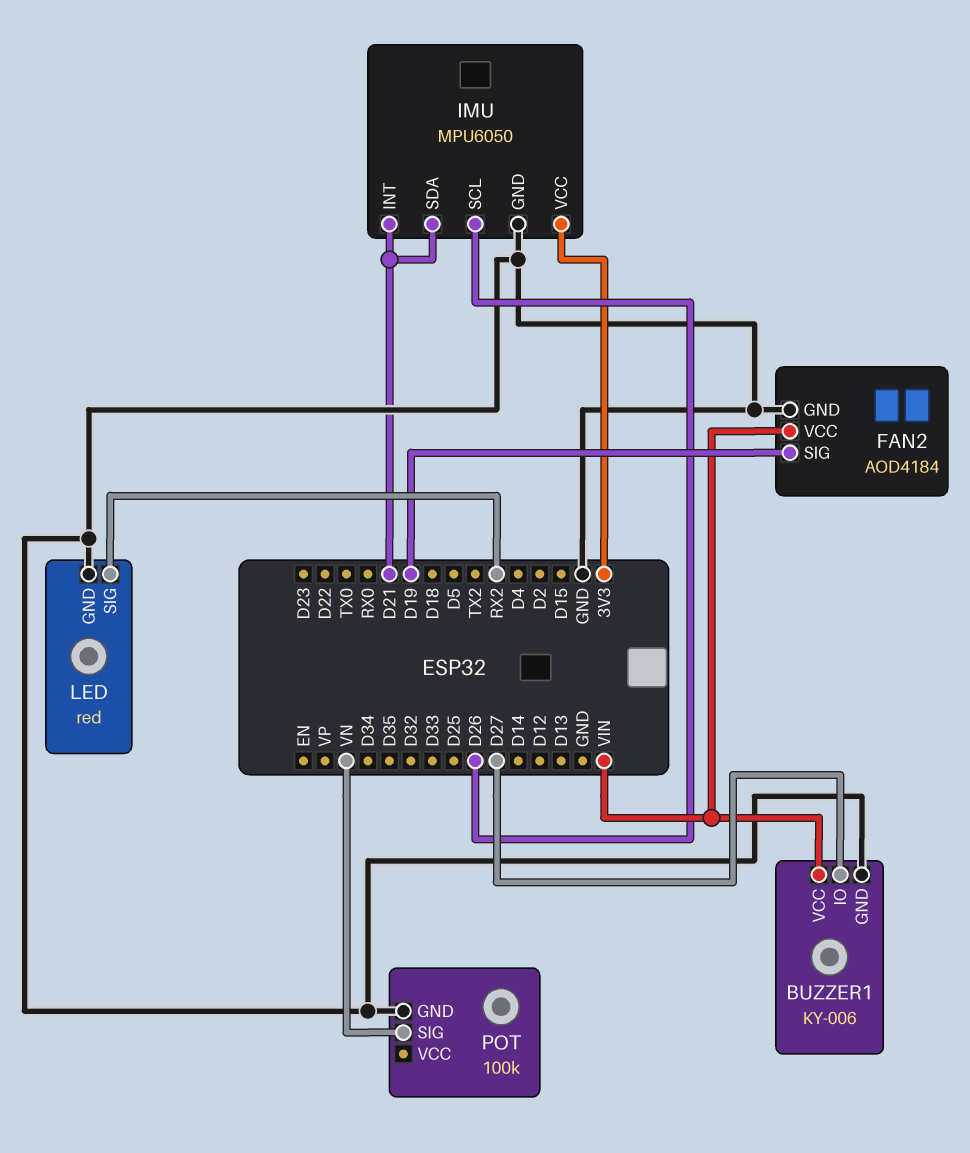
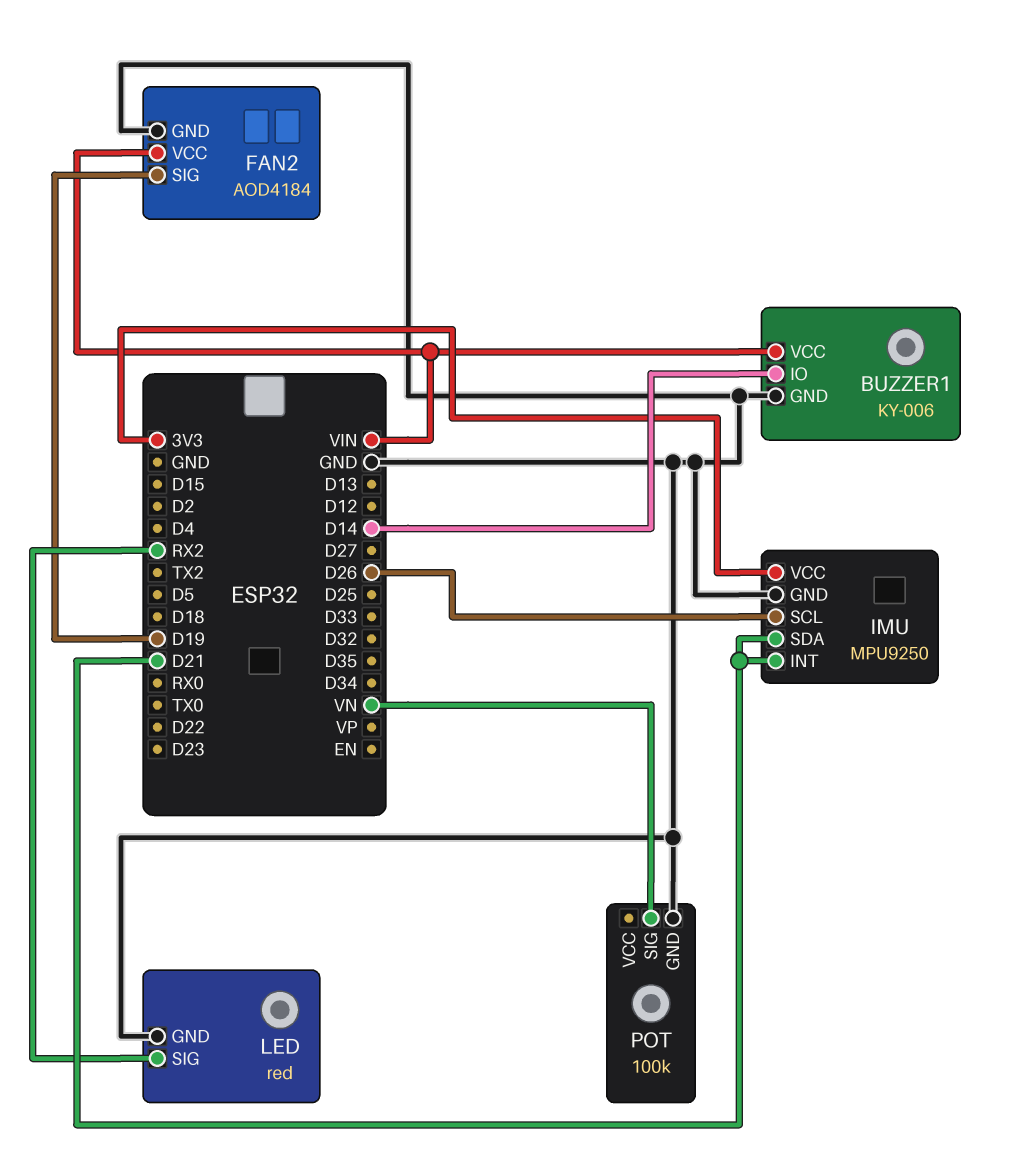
BUZZER1 pin IO: D27 -> D14
IMU: MPU6050 -> MPU9250

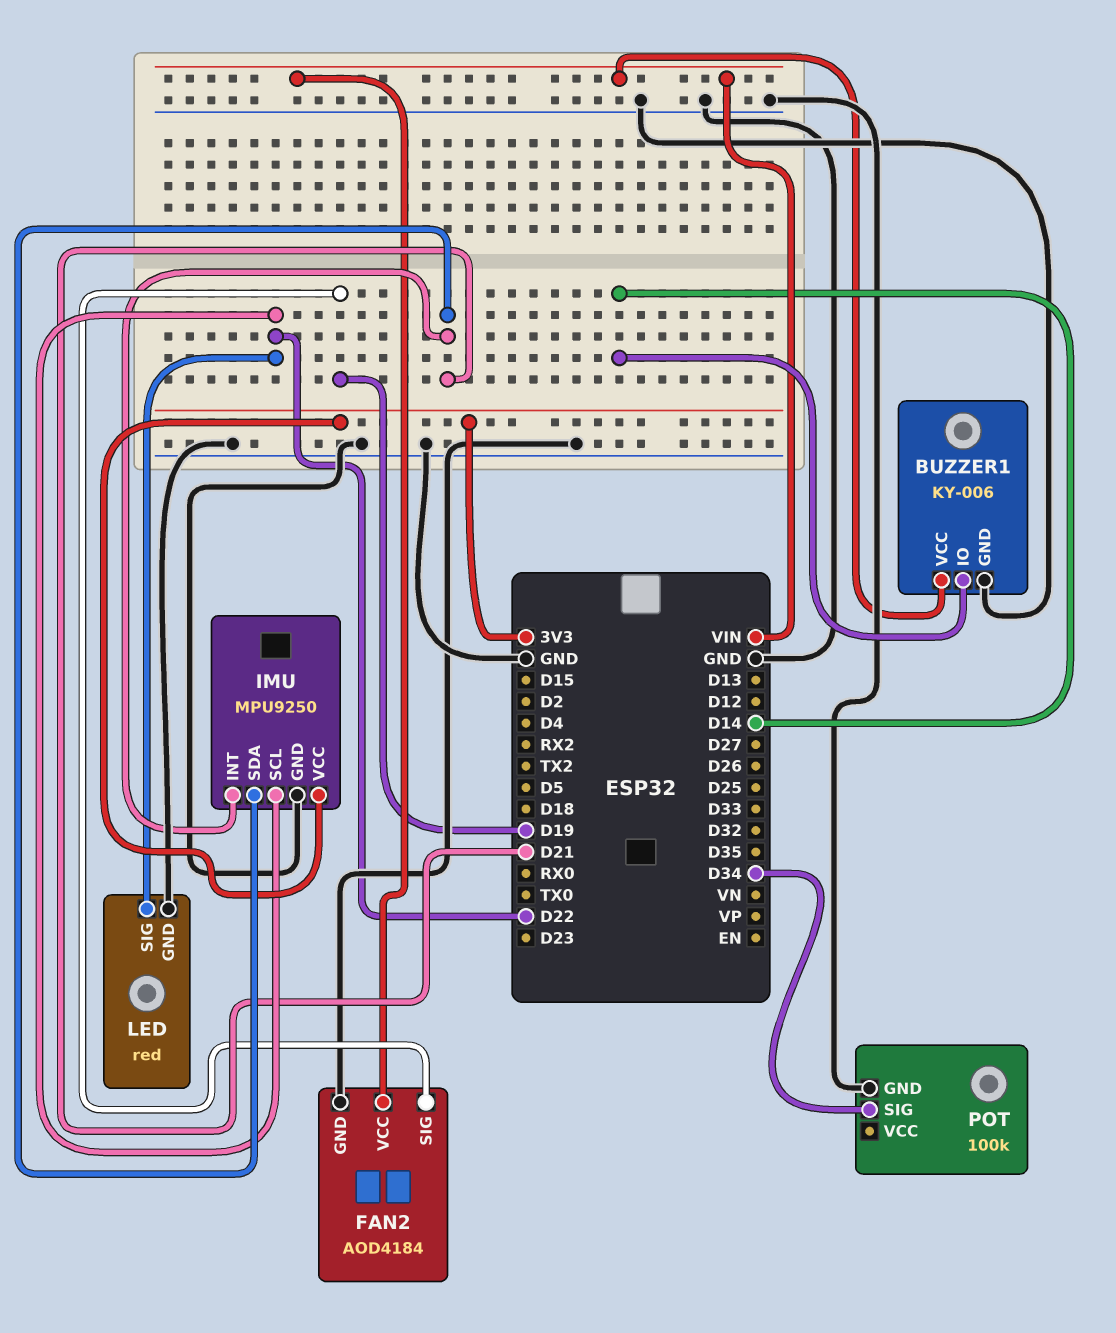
IMU pin SCL: D26 -> D22
LED pin SIG: RX2 -> D22
POT pin SIG: VN -> D34

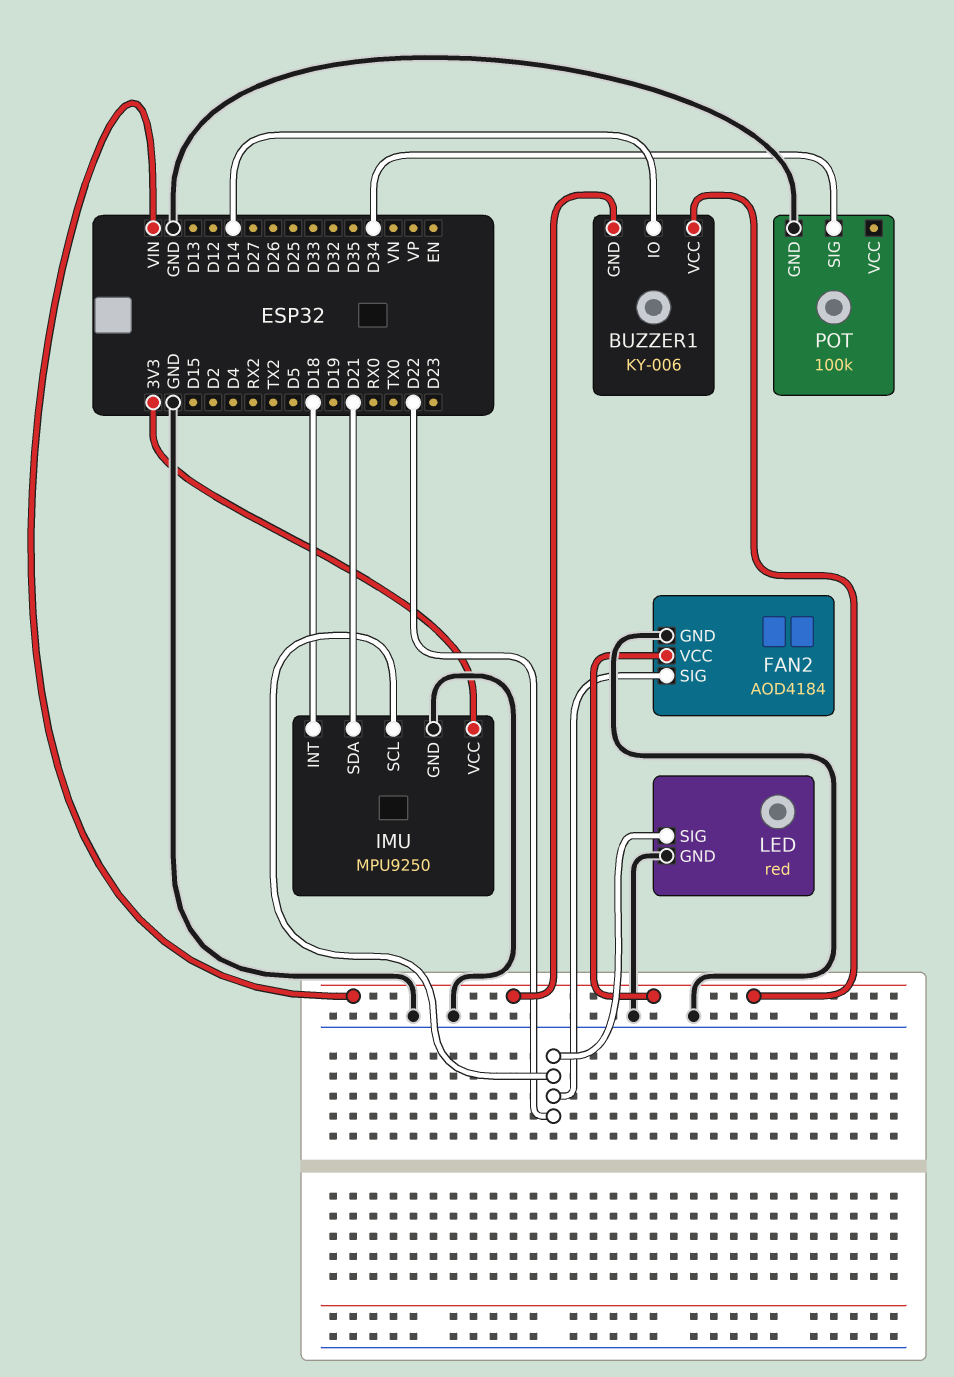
BUZZER1 pin GND: GND -> VIN
FAN2 pin SIG: D19 -> D22
IMU pin INT: D21 -> D18

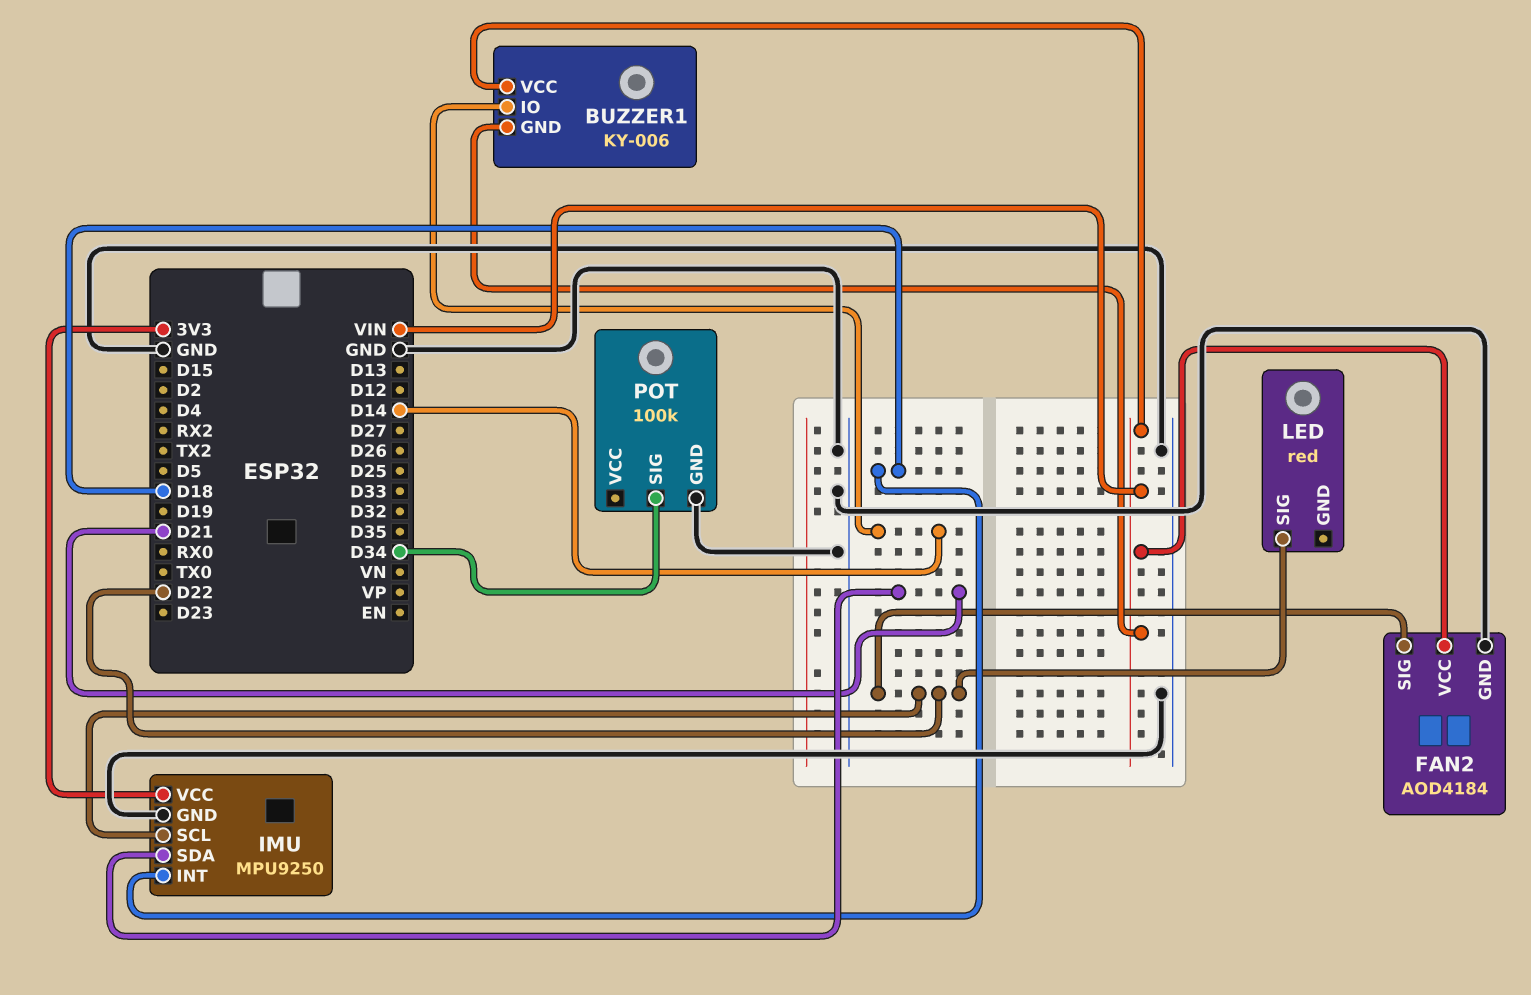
LED pin GND: GND -> none

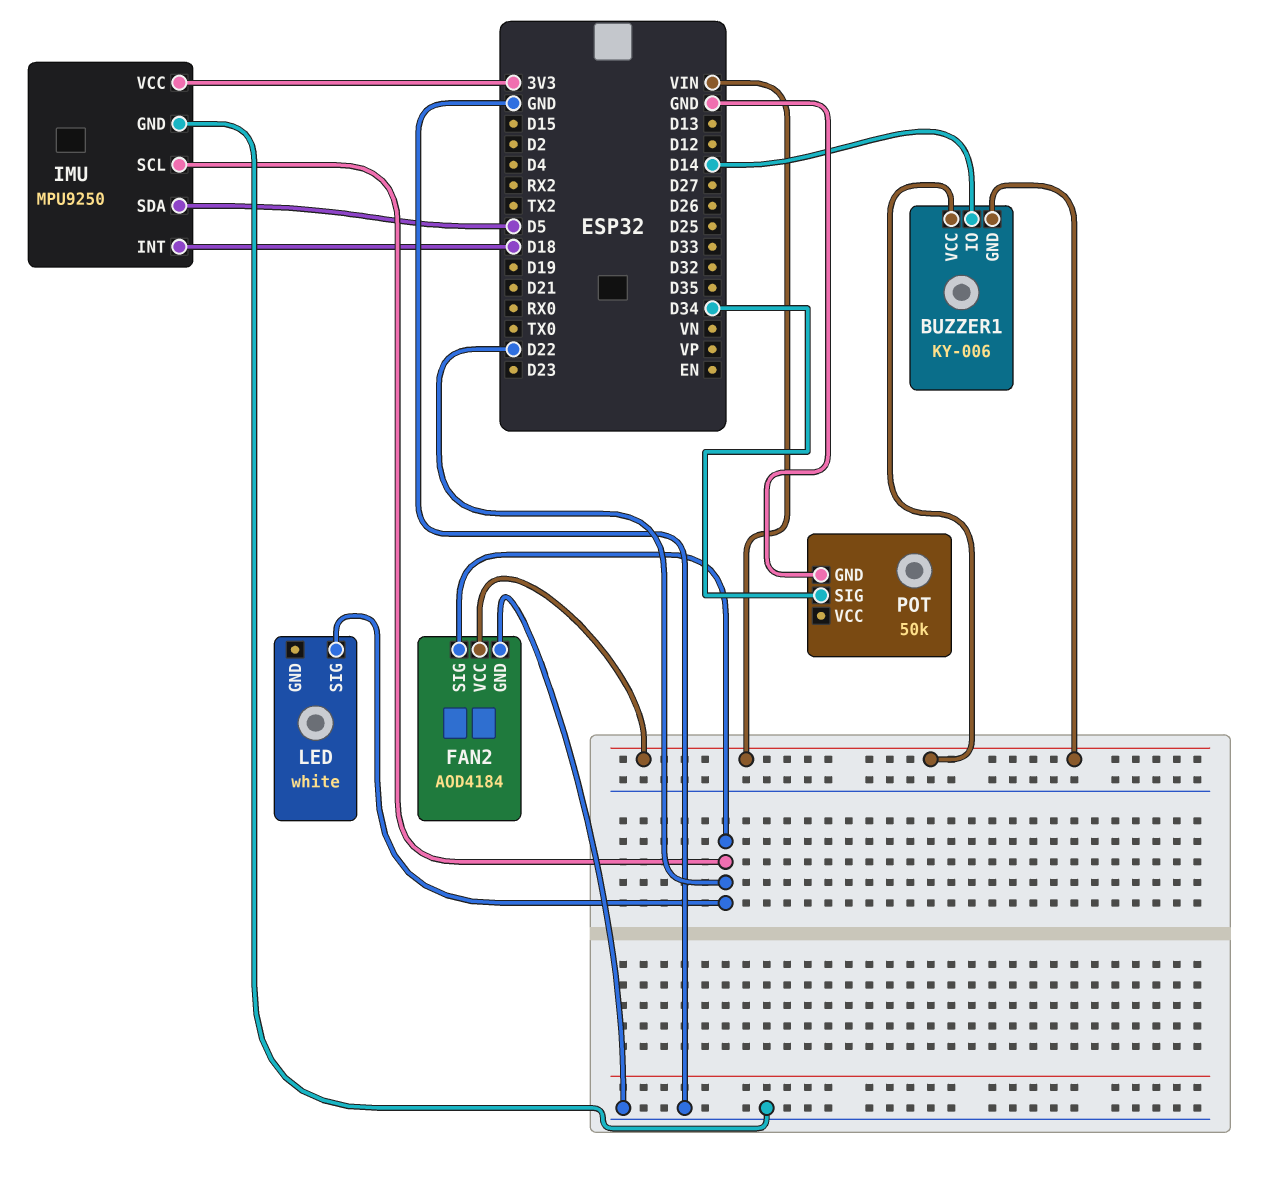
IMU pin SDA: D21 -> D5
LED: red -> white
POT: 100k -> 50k

